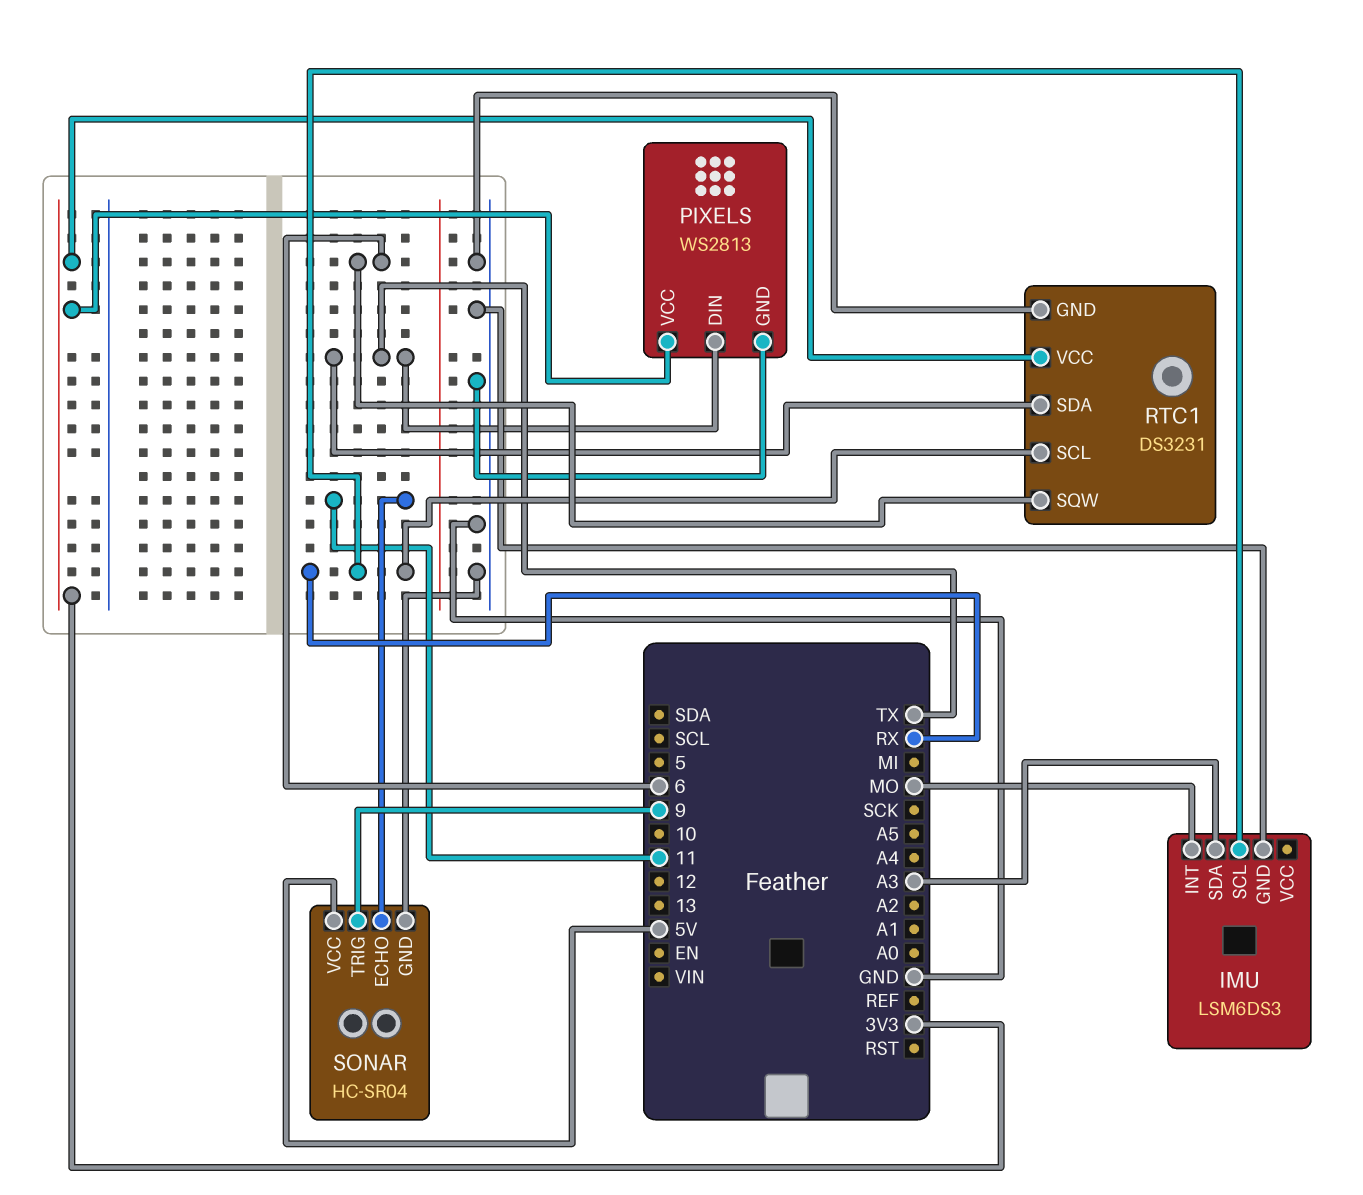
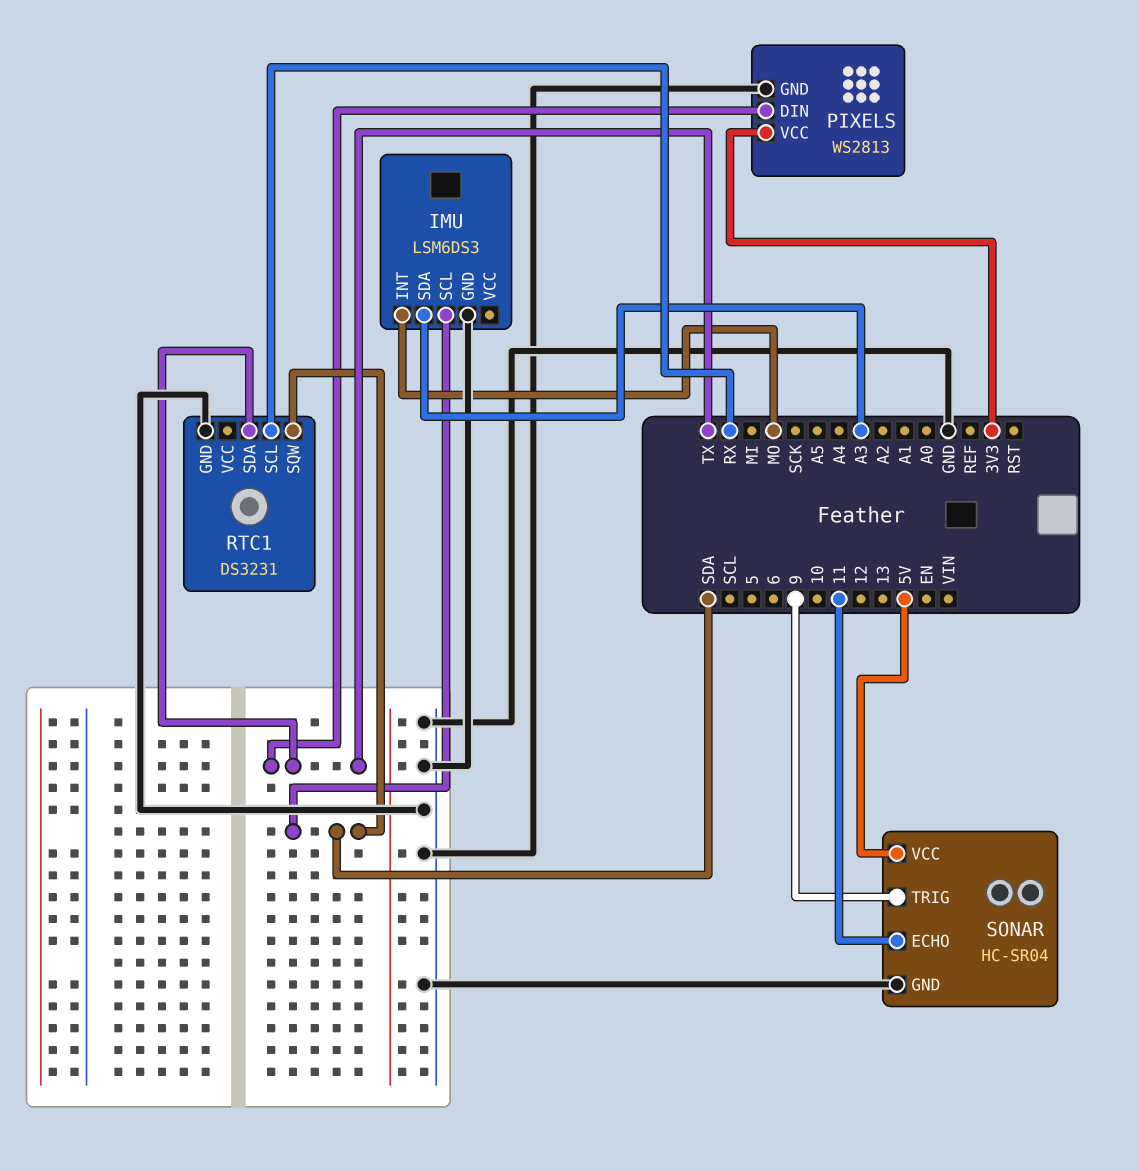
IMU pin SCL: RX -> SDA
RTC1 pin SQW: 6 -> SDA
RTC1 pin VCC: 3V3 -> none

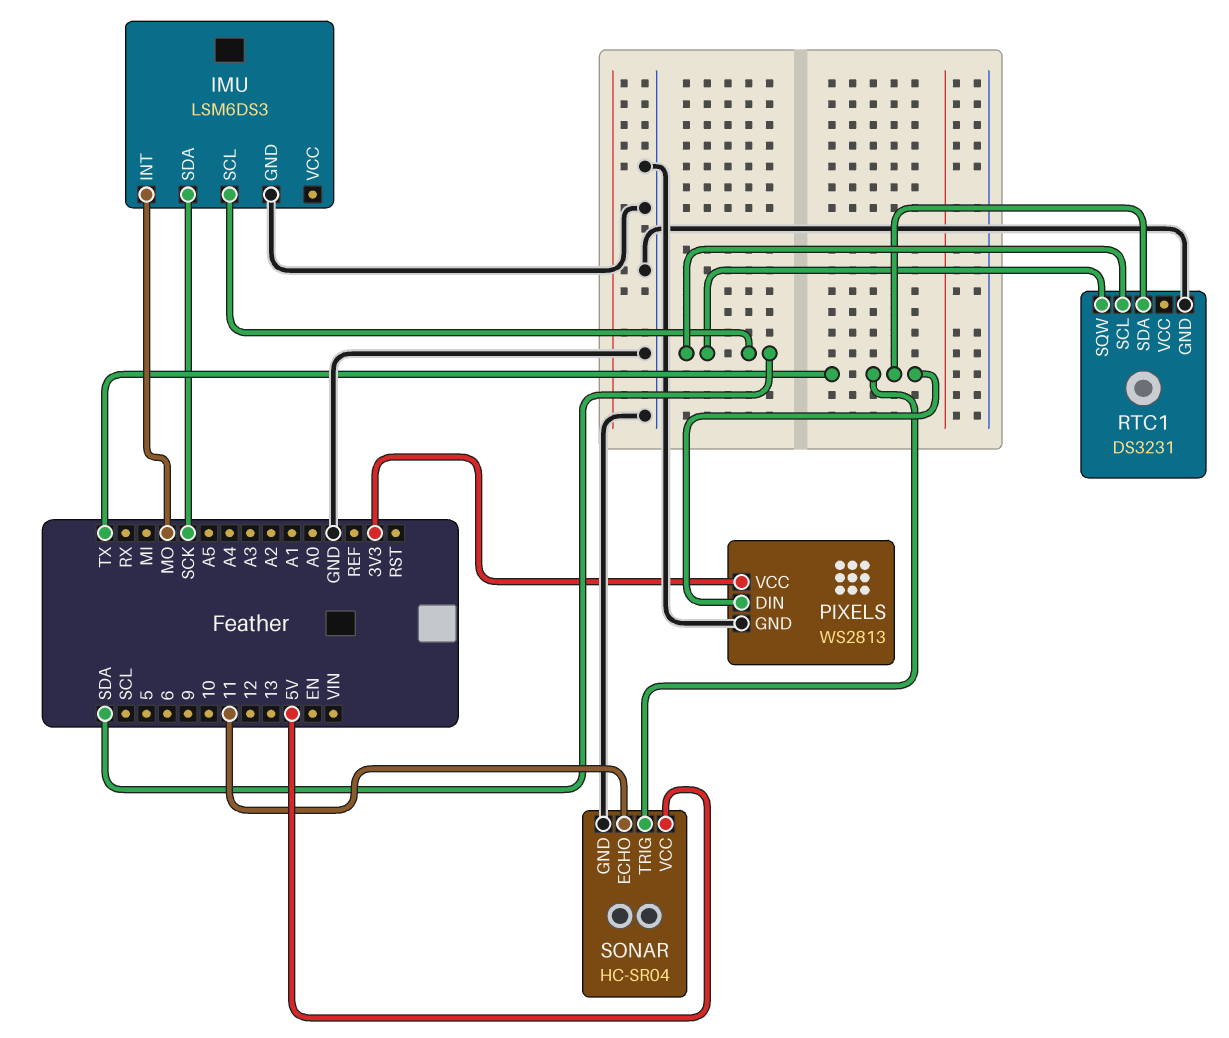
IMU pin SDA: A3 -> SCK
RTC1 pin SCL: RX -> SDA
SONAR pin TRIG: 9 -> TX

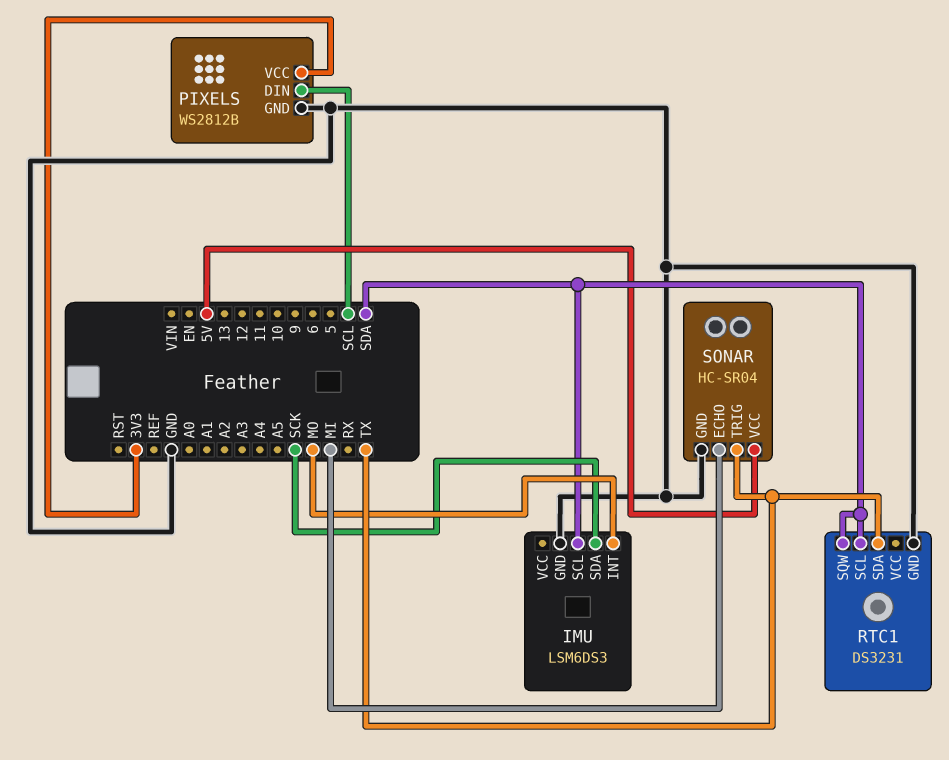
PIXELS: WS2813 -> WS2812B
PIXELS pin DIN: TX -> SCL
SONAR pin ECHO: 11 -> MI

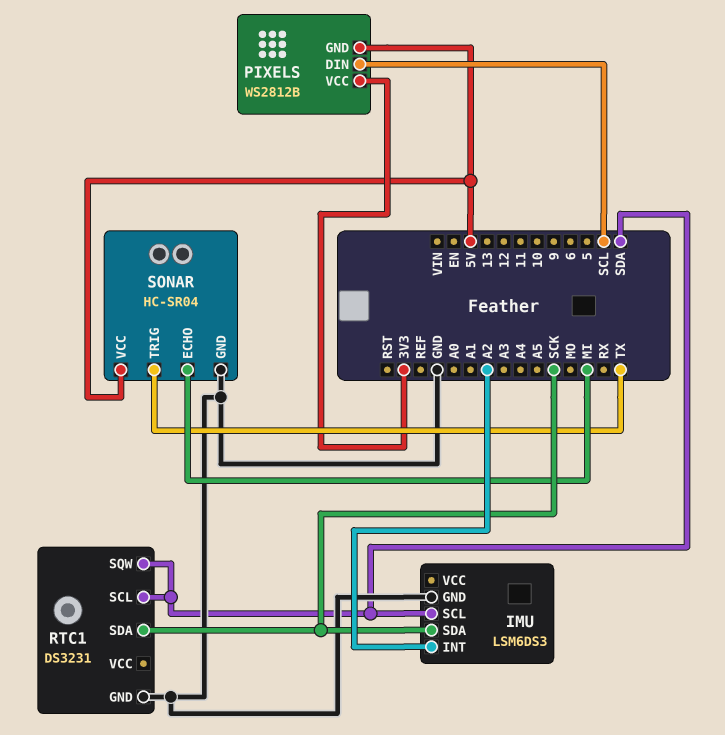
IMU pin INT: MO -> A2
PIXELS pin GND: GND -> 5V
RTC1 pin SDA: TX -> SCK

